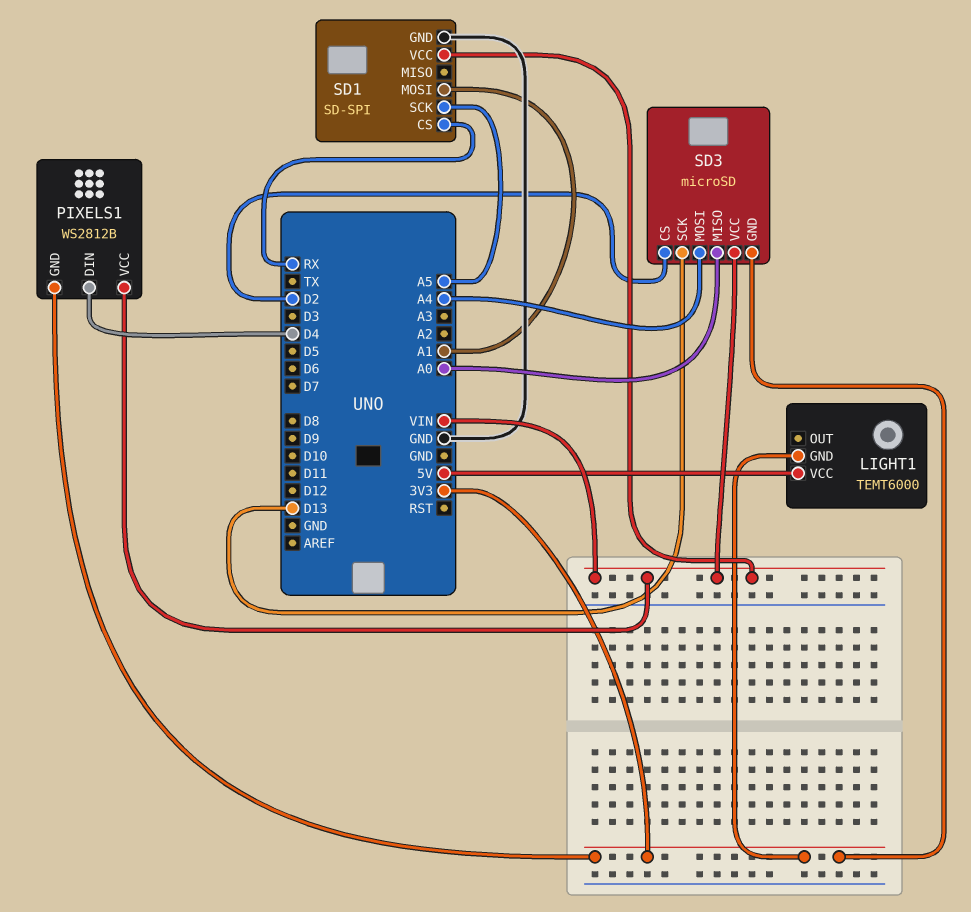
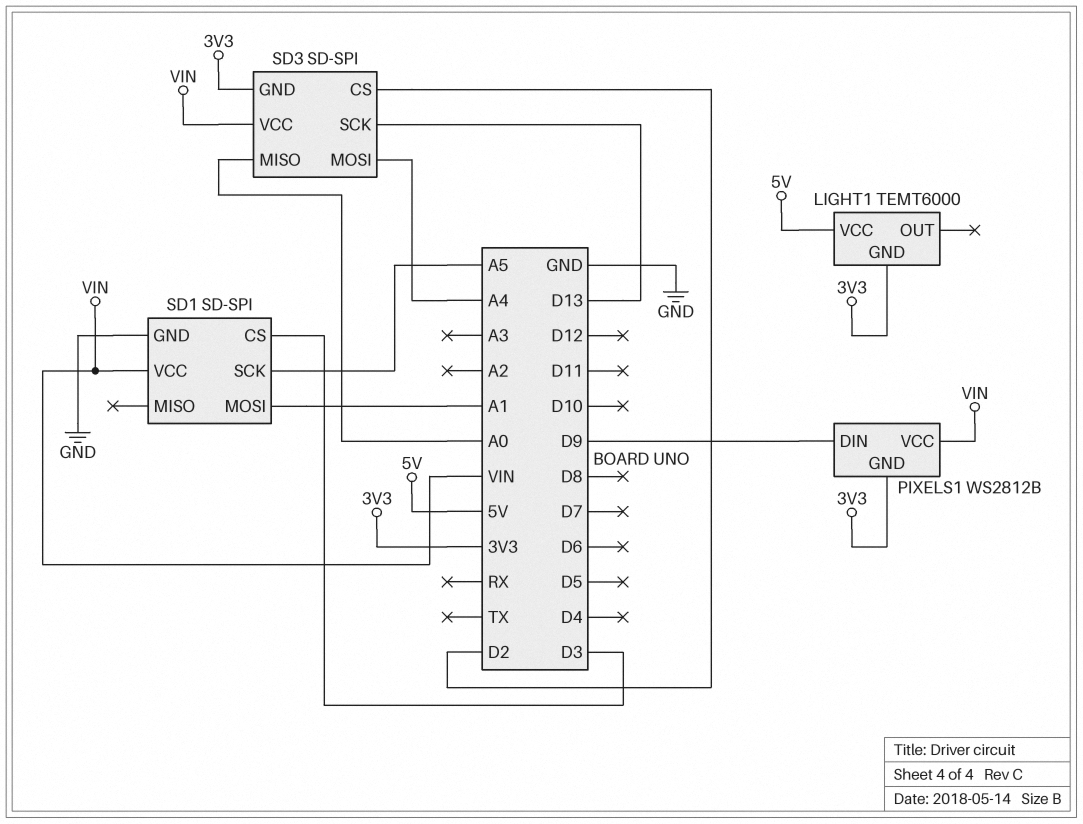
PIXELS1 pin DIN: D4 -> D9
SD1 pin CS: RX -> D3
SD3: microSD -> SD-SPI

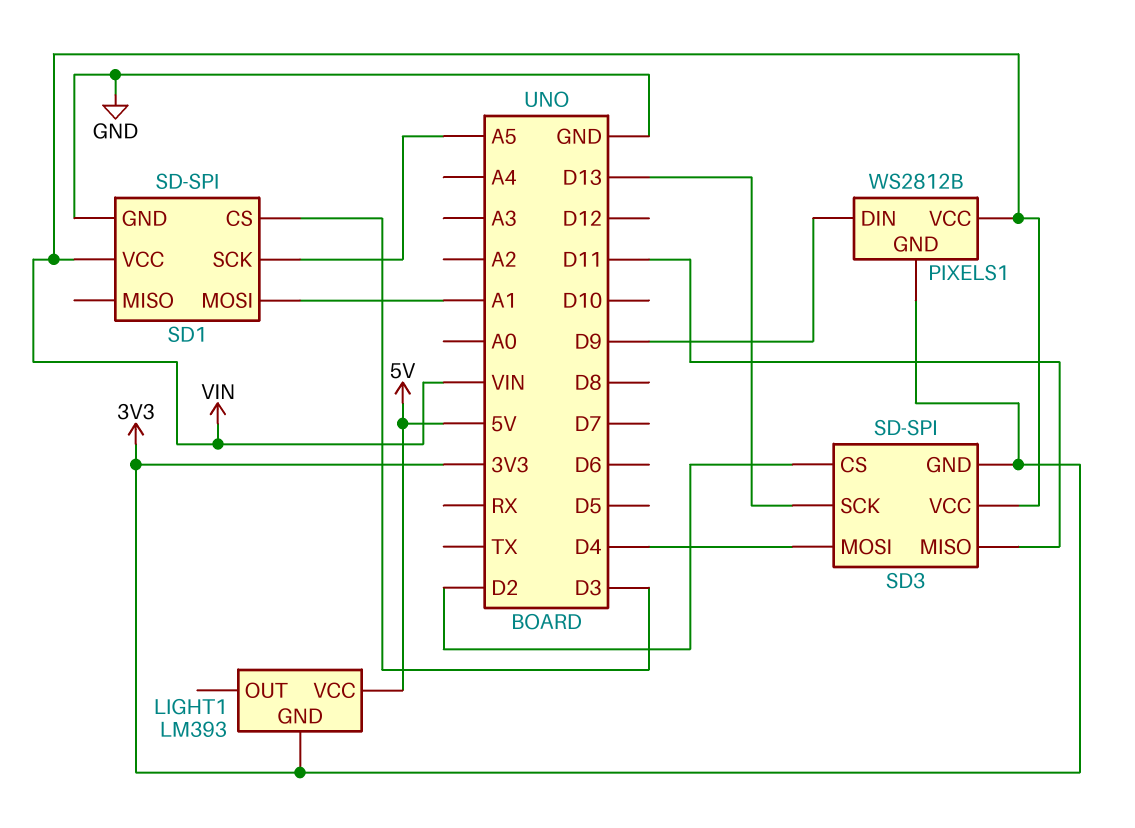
LIGHT1: TEMT6000 -> LM393
SD3 pin MISO: A0 -> D11
SD3 pin MOSI: A4 -> D4

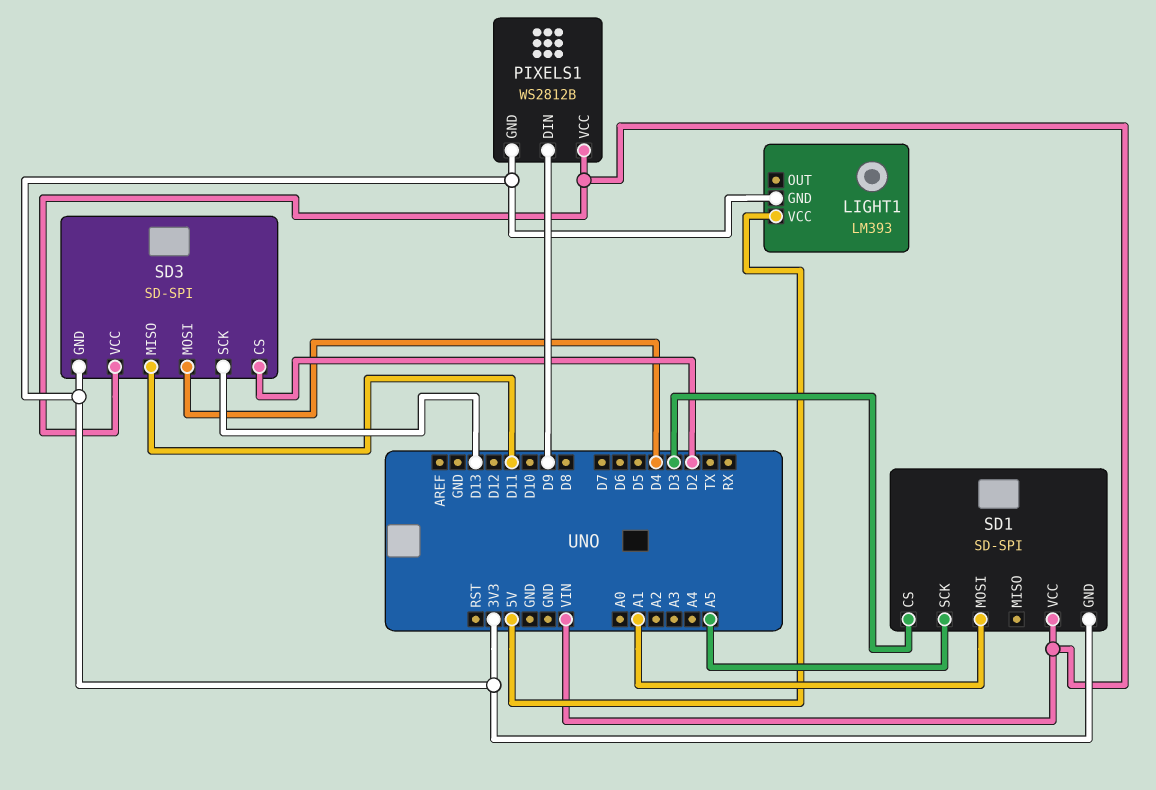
SD1 pin GND: GND -> 3V3

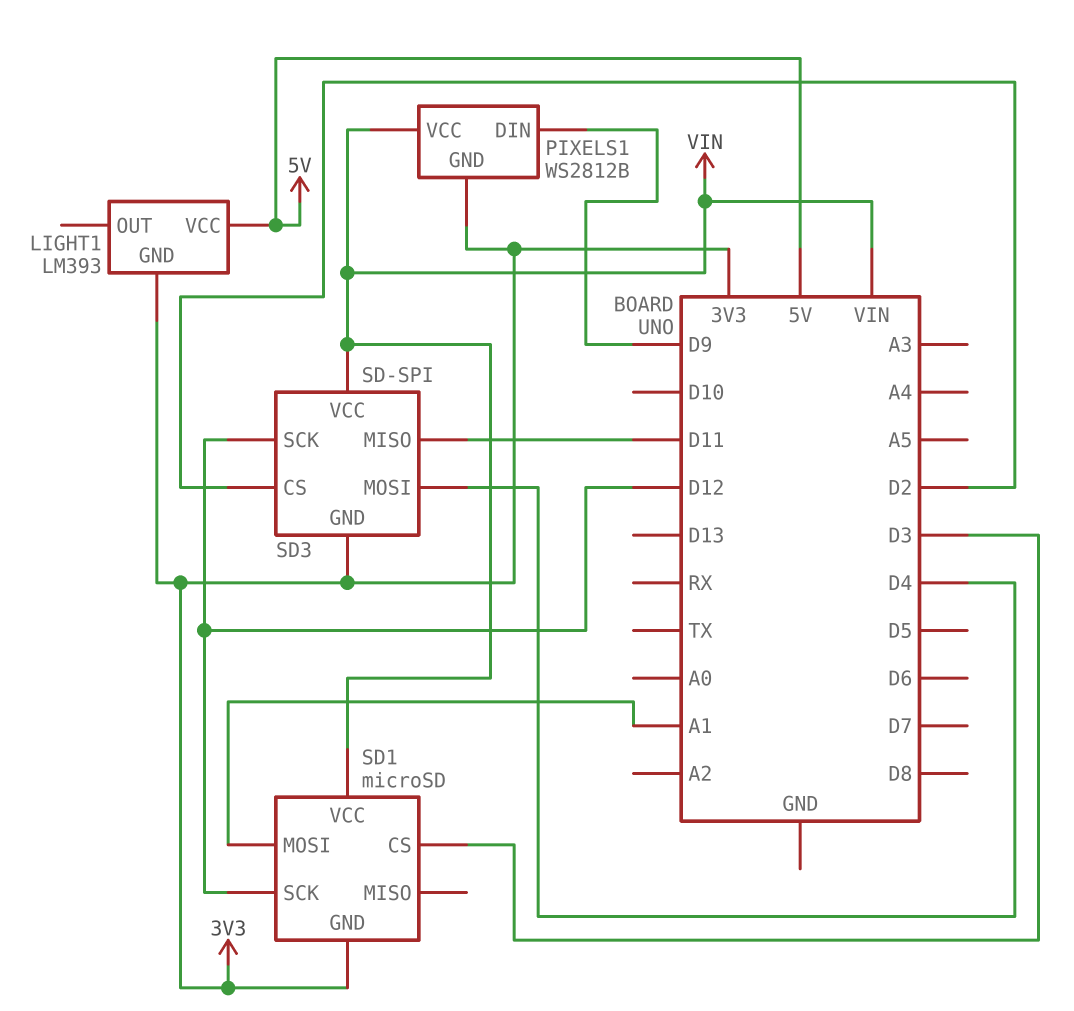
SD1: SD-SPI -> microSD
SD1 pin SCK: A5 -> D12
SD3 pin SCK: D13 -> D12

